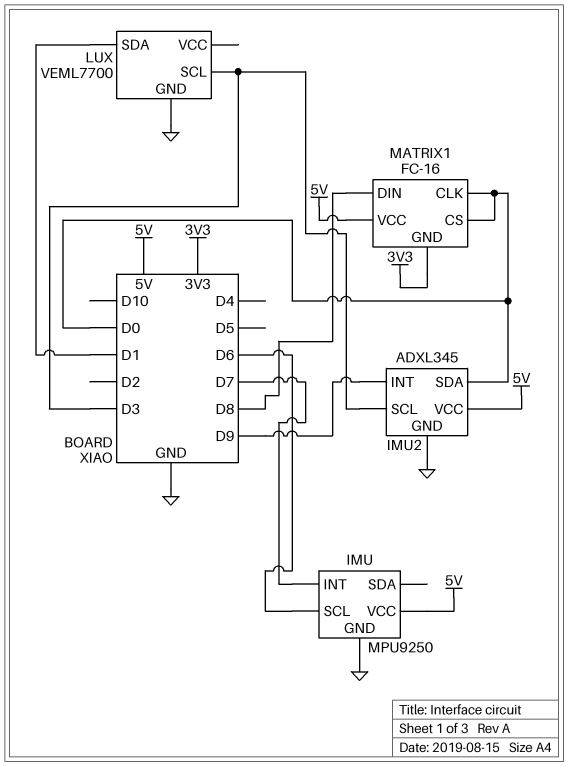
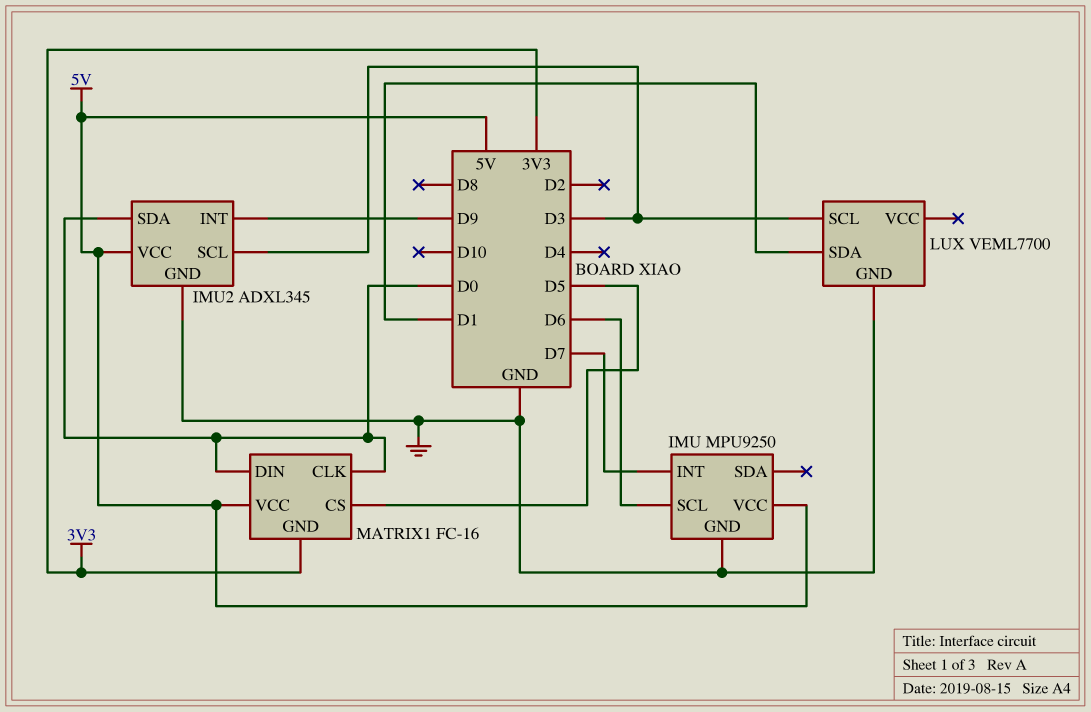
MATRIX1 pin CS: D0 -> D5
MATRIX1 pin DIN: D8 -> D0

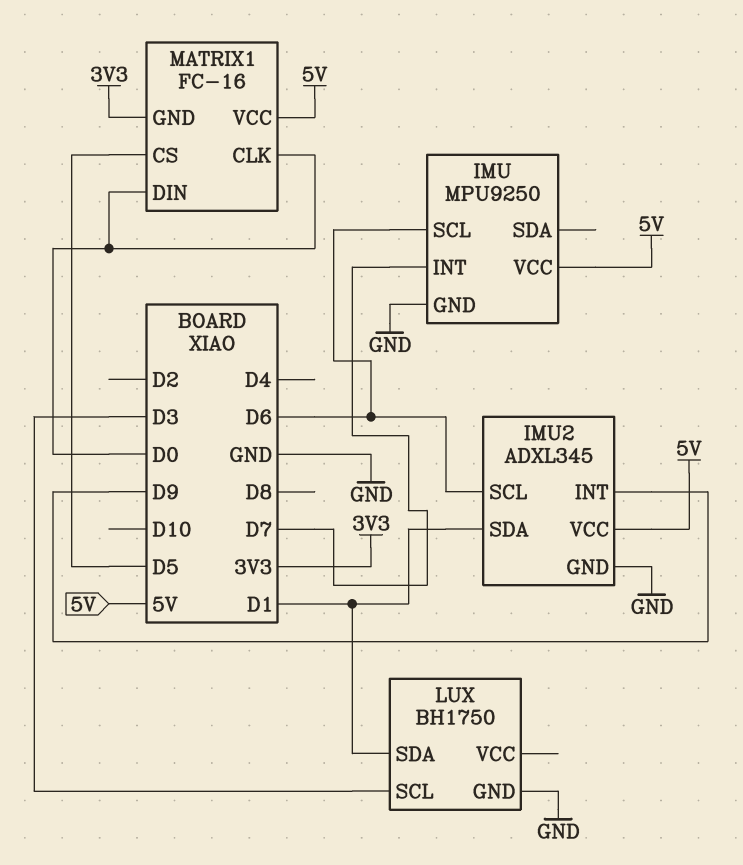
IMU2 pin SCL: D3 -> D6
IMU2 pin SDA: D0 -> D1
LUX: VEML7700 -> BH1750

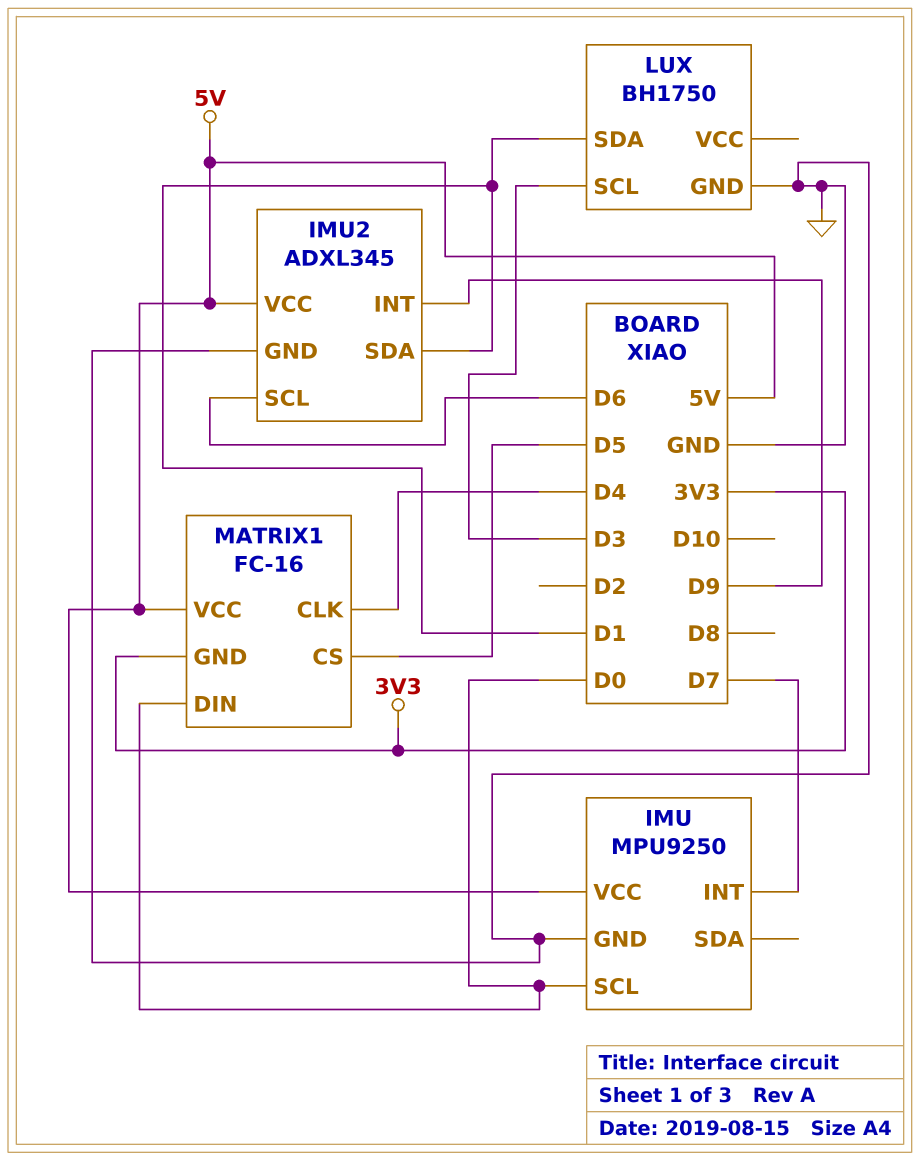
IMU pin SCL: D6 -> D0
MATRIX1 pin CLK: D0 -> D4

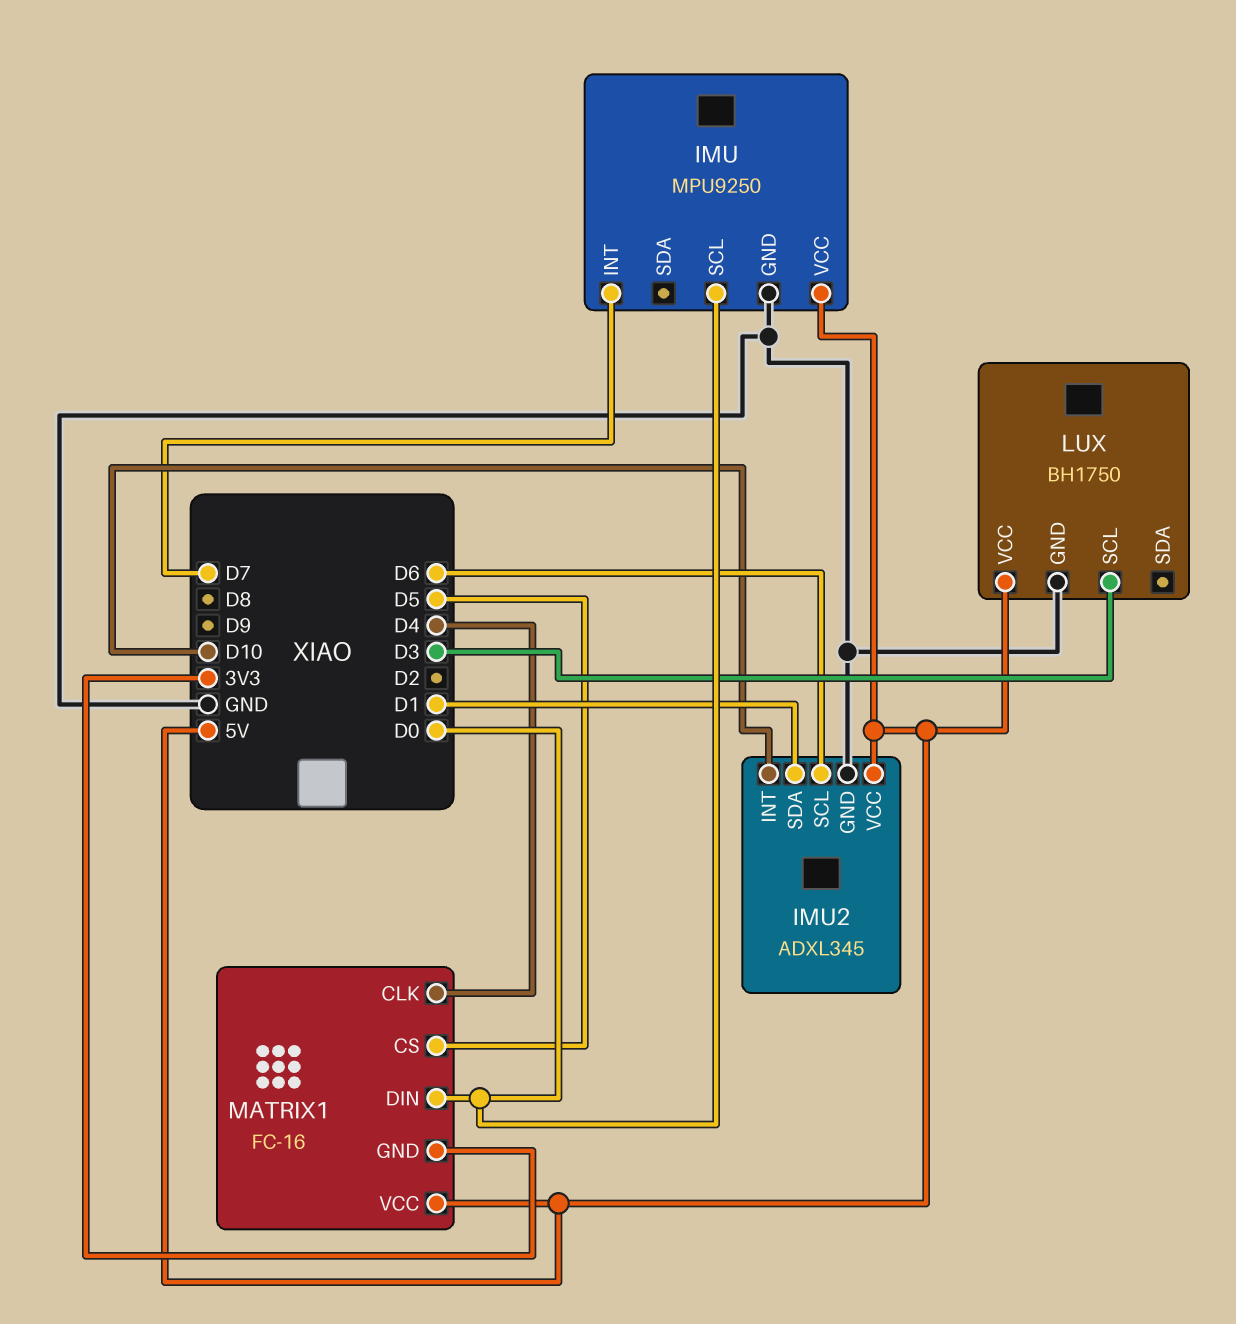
IMU2 pin INT: D9 -> D10
LUX pin SDA: D1 -> none
LUX pin VCC: none -> 5V

